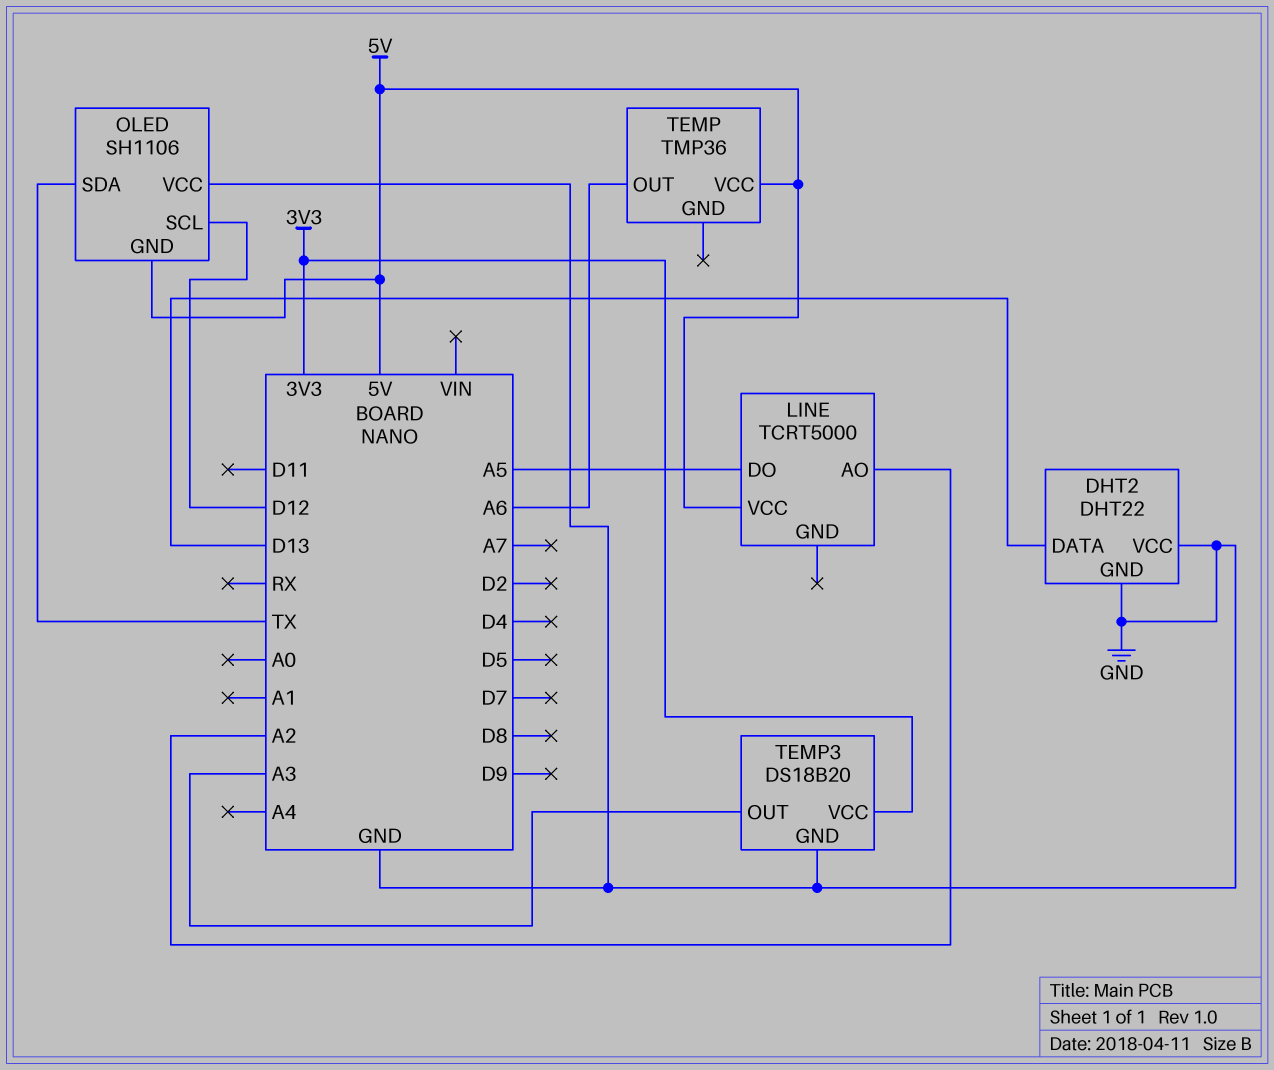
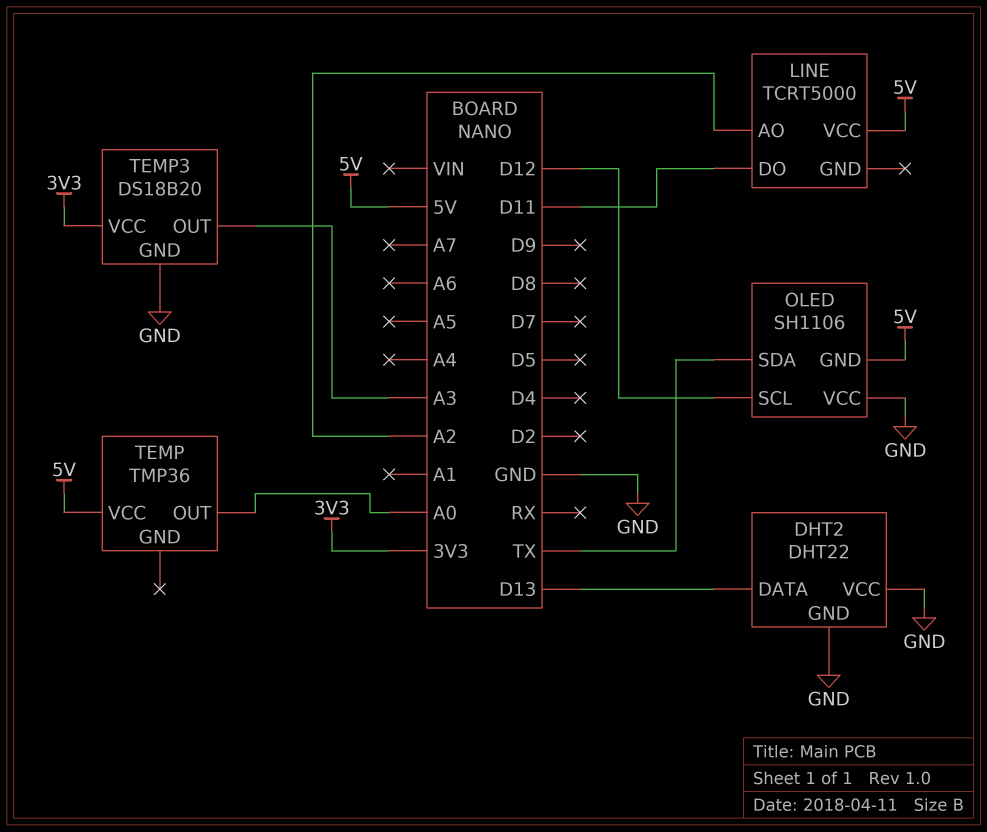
LINE pin DO: A5 -> D11
TEMP pin OUT: A6 -> A0

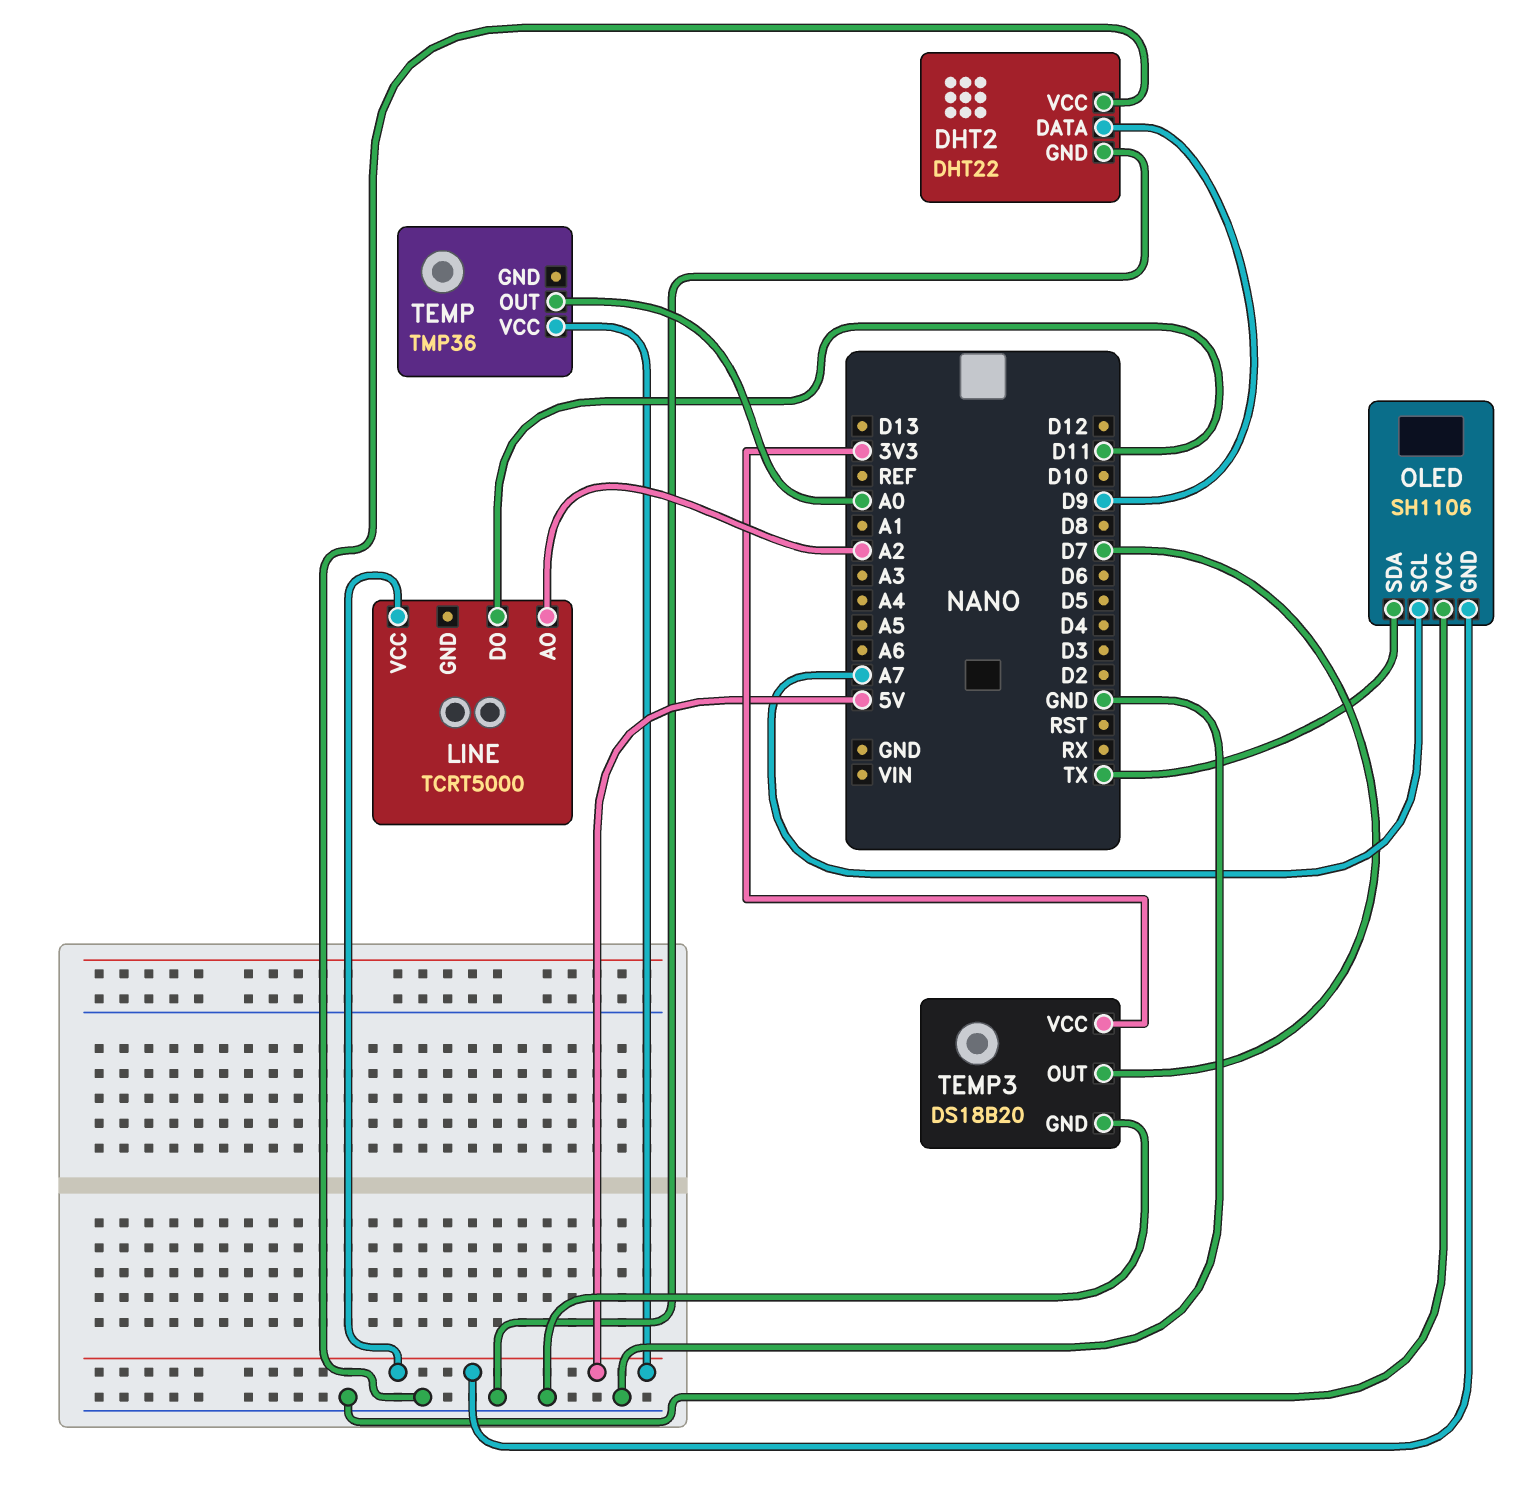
DHT2 pin DATA: D13 -> D9
OLED pin SCL: D12 -> A7
TEMP3 pin OUT: A3 -> D7

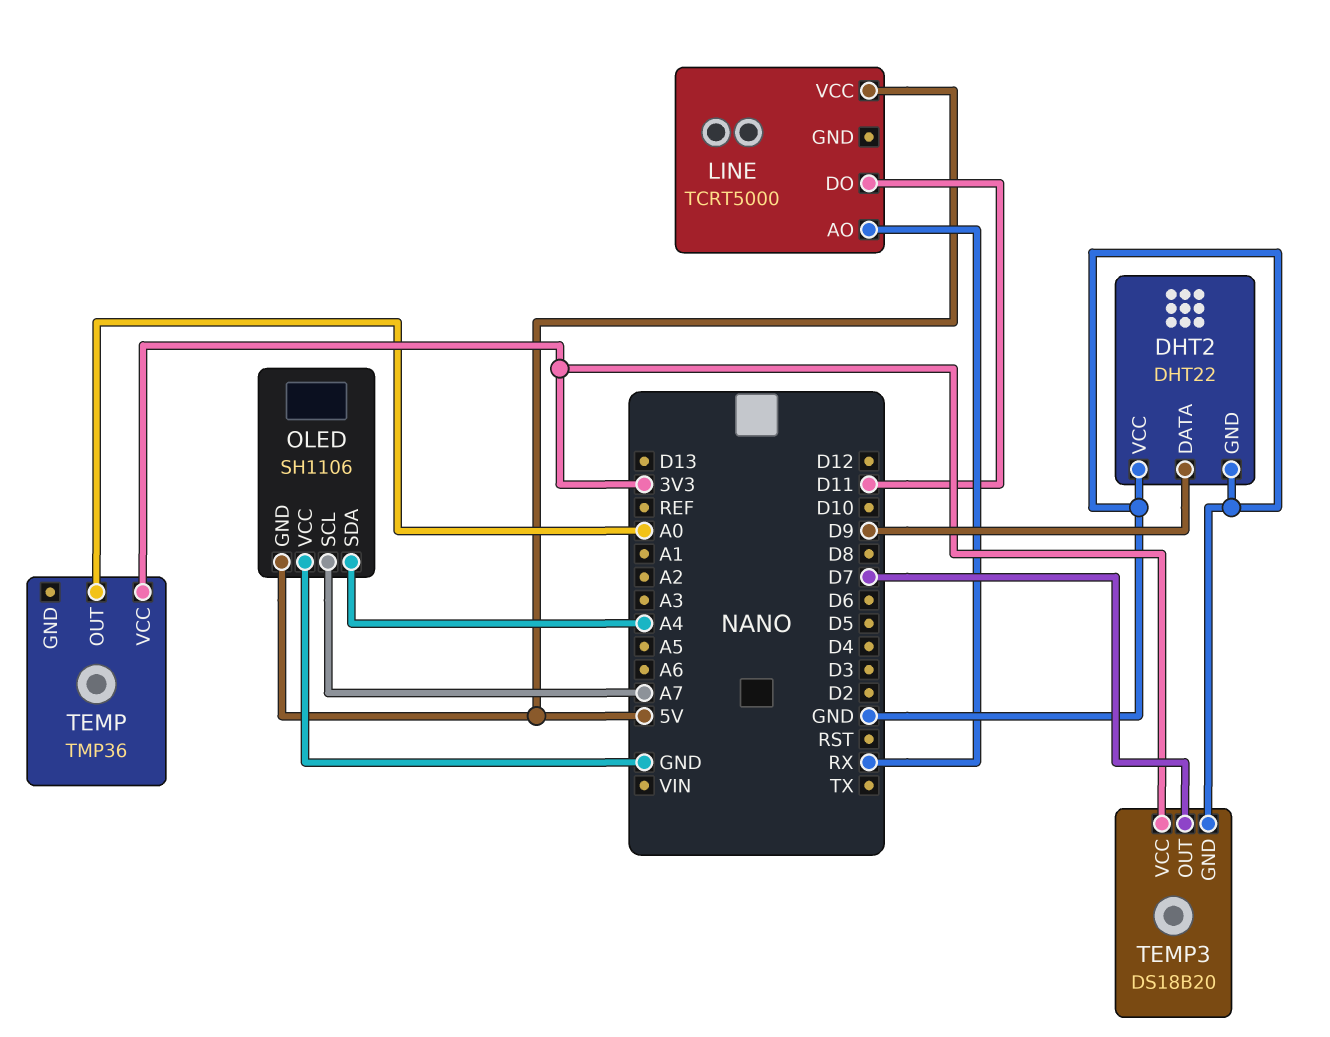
LINE pin AO: A2 -> RX
OLED pin SDA: TX -> A4
TEMP pin VCC: 5V -> 3V3

